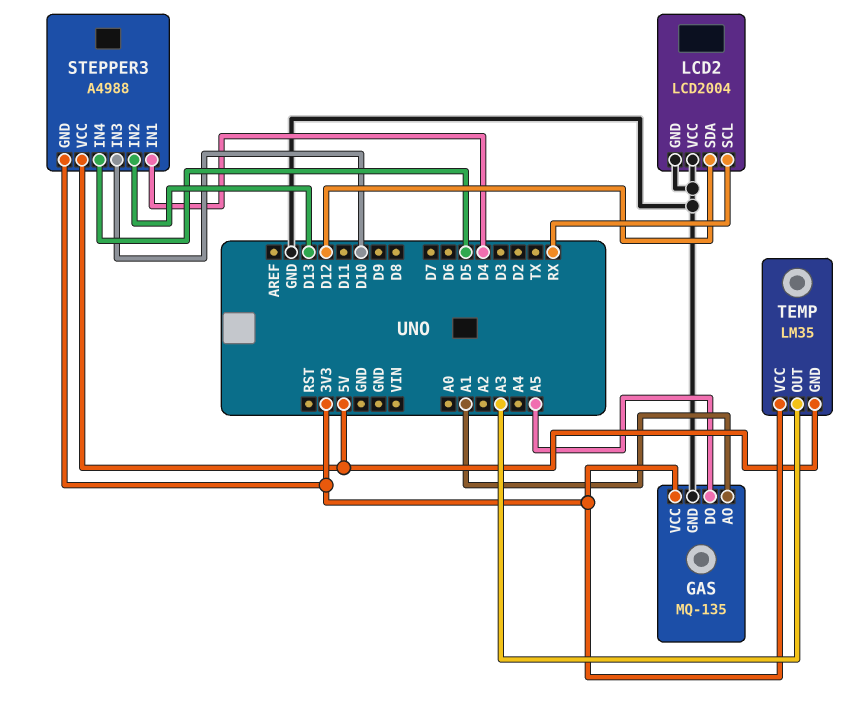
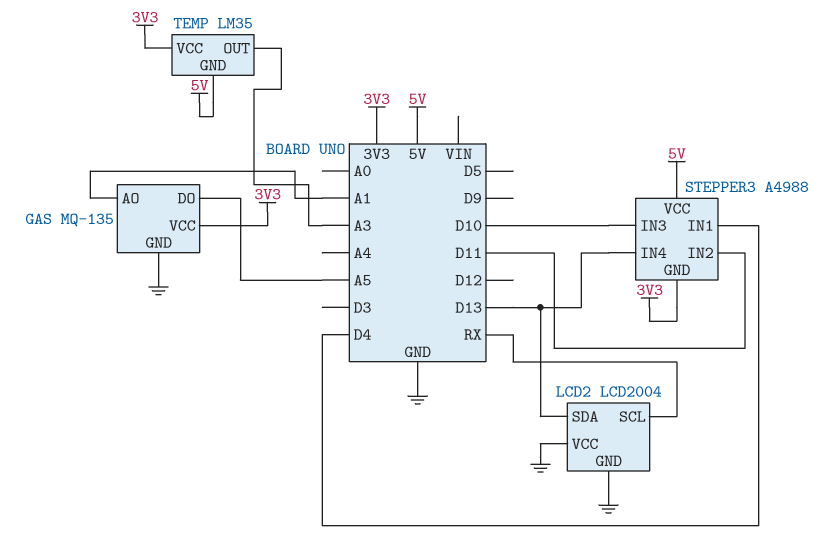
LCD2 pin SDA: D12 -> D13
STEPPER3 pin IN2: D13 -> D11
STEPPER3 pin IN4: D5 -> D13

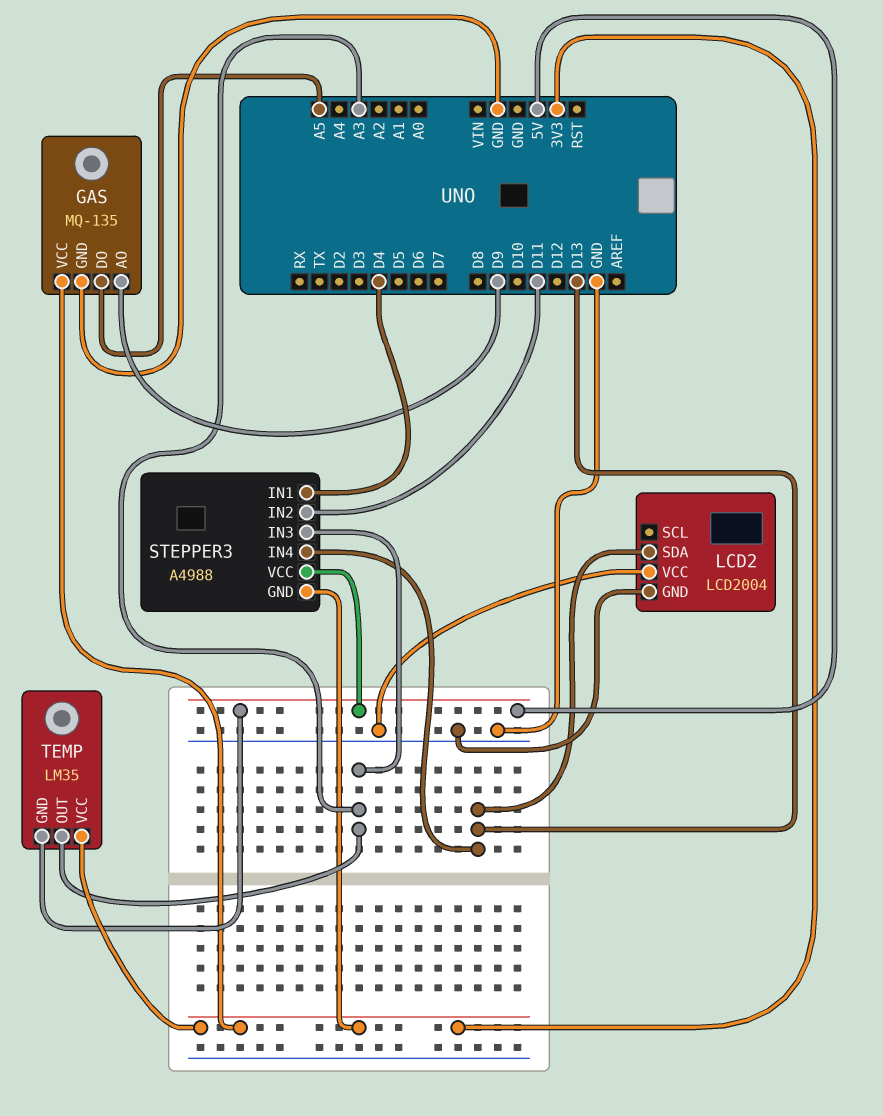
GAS pin AO: A1 -> D9
LCD2 pin SCL: RX -> none
STEPPER3 pin IN3: D10 -> A3

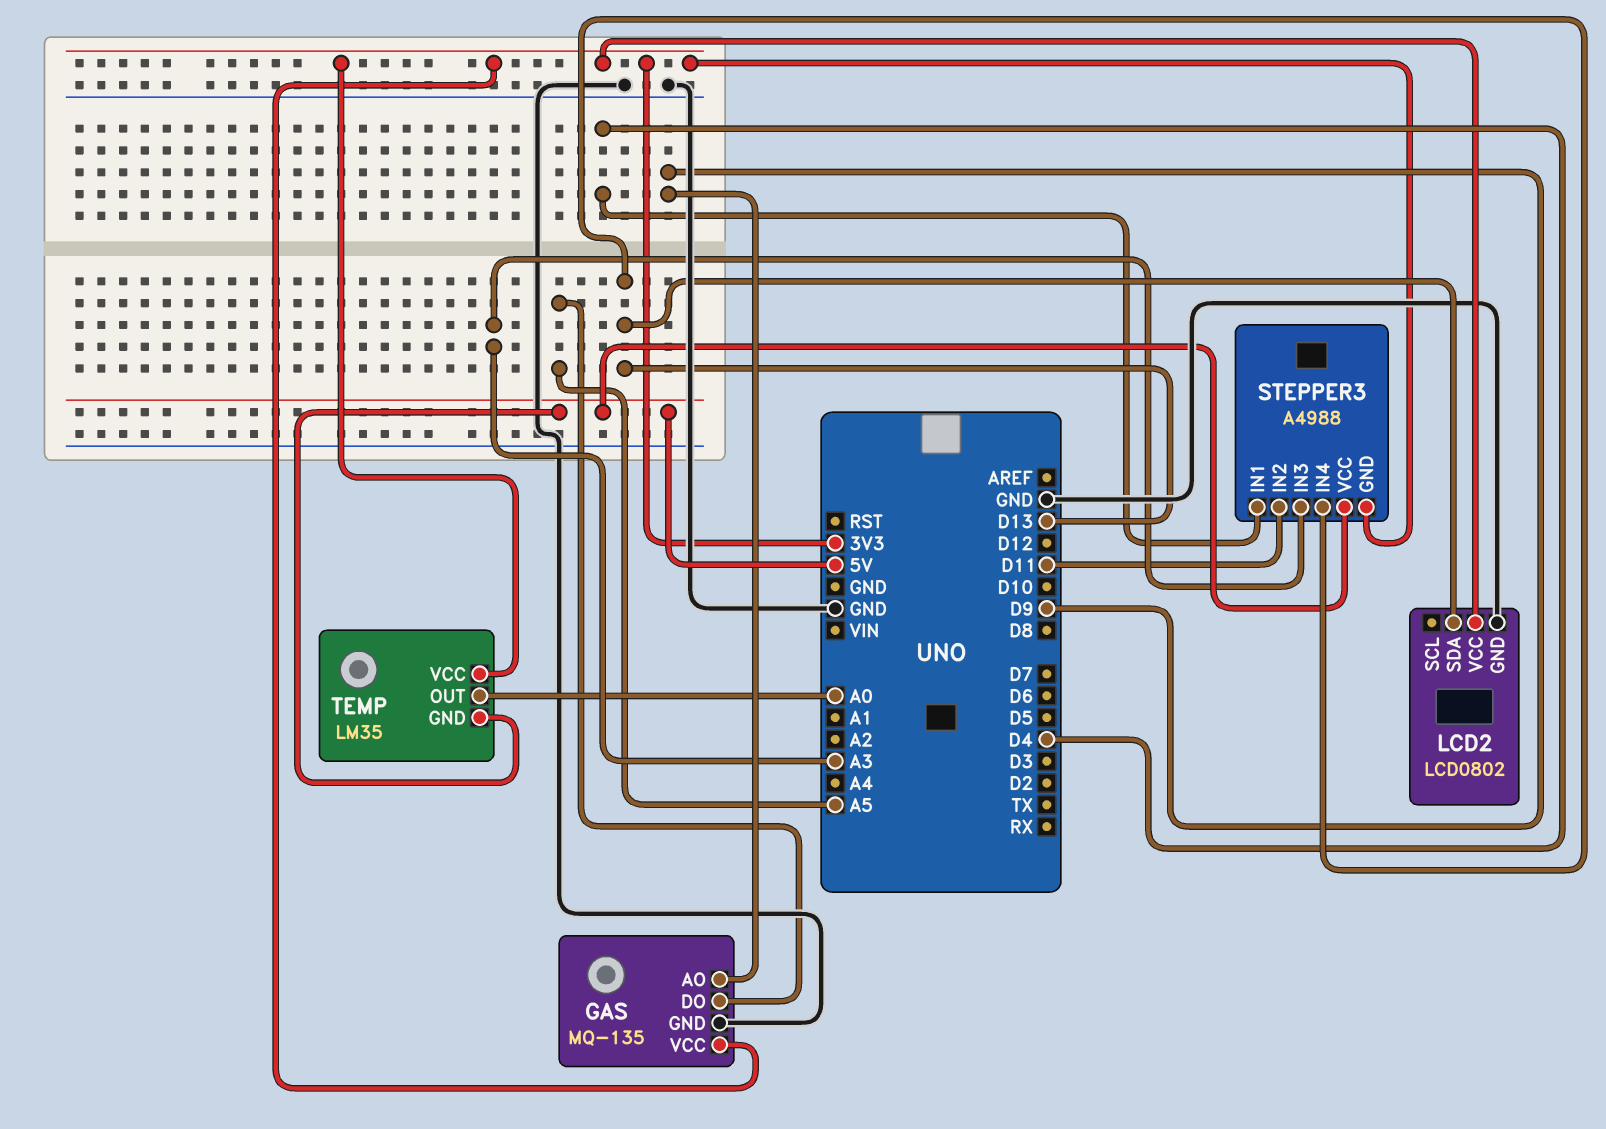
LCD2: LCD2004 -> LCD0802
LCD2 pin VCC: GND -> 3V3
TEMP pin OUT: A3 -> A0

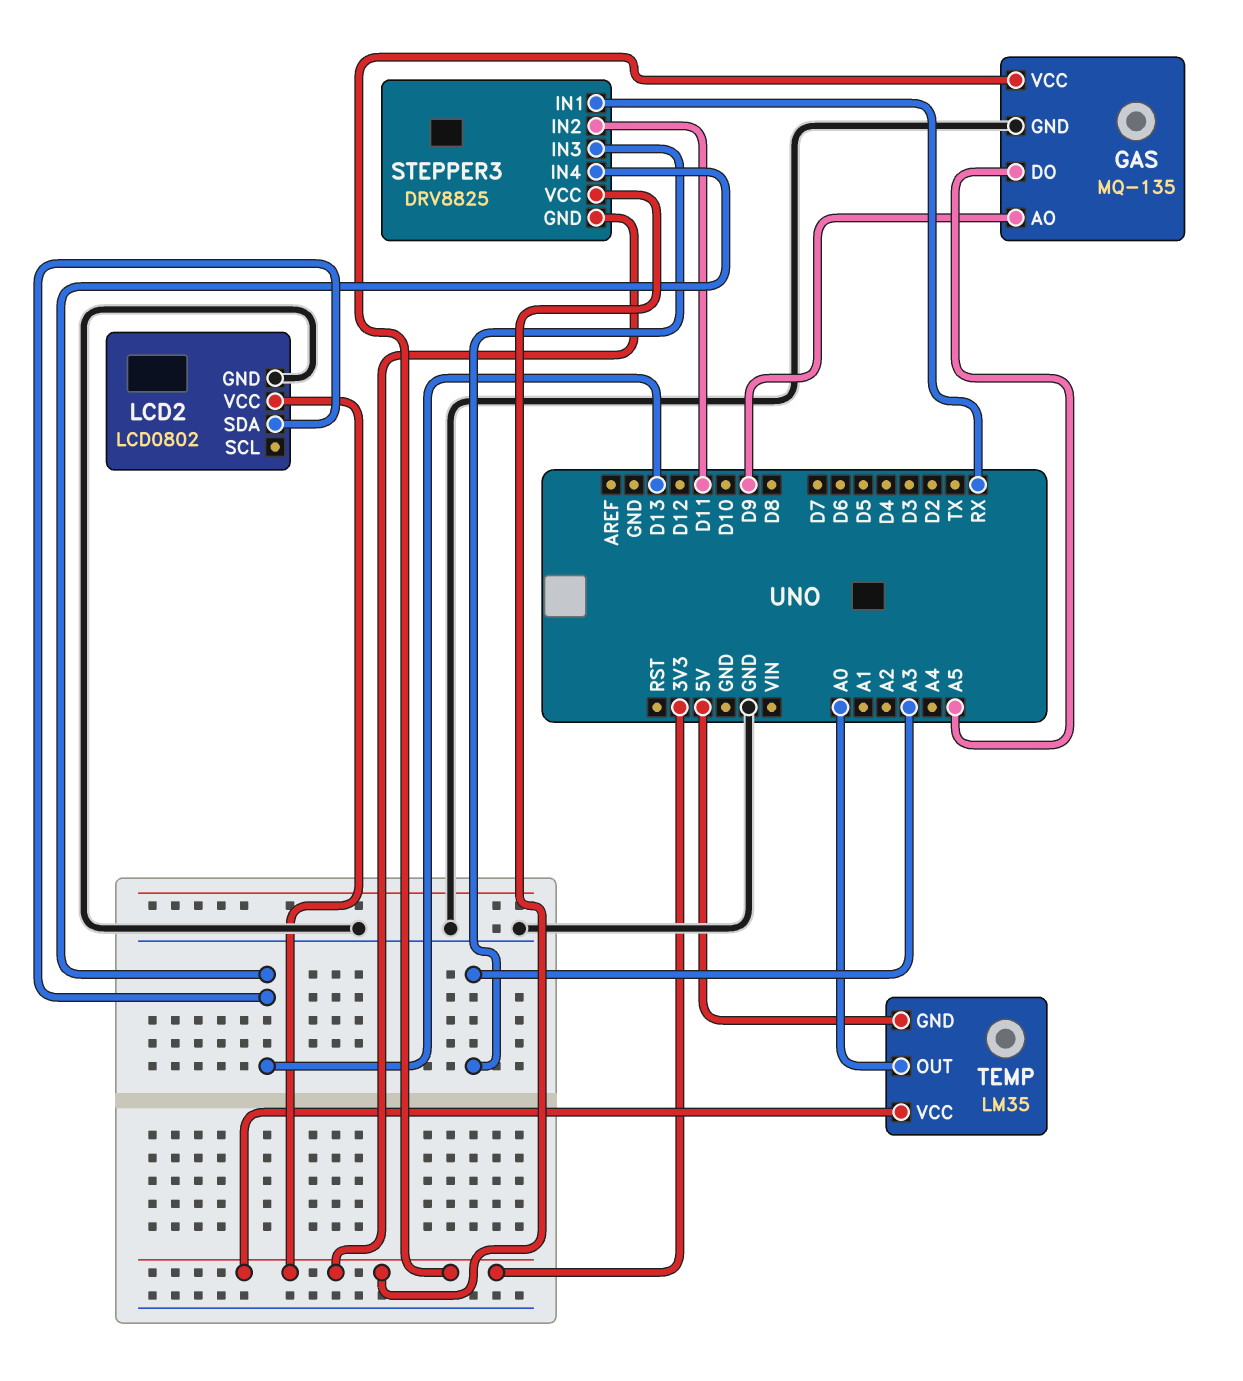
STEPPER3: A4988 -> DRV8825
STEPPER3 pin IN1: D4 -> RX
STEPPER3 pin VCC: 5V -> 3V3

